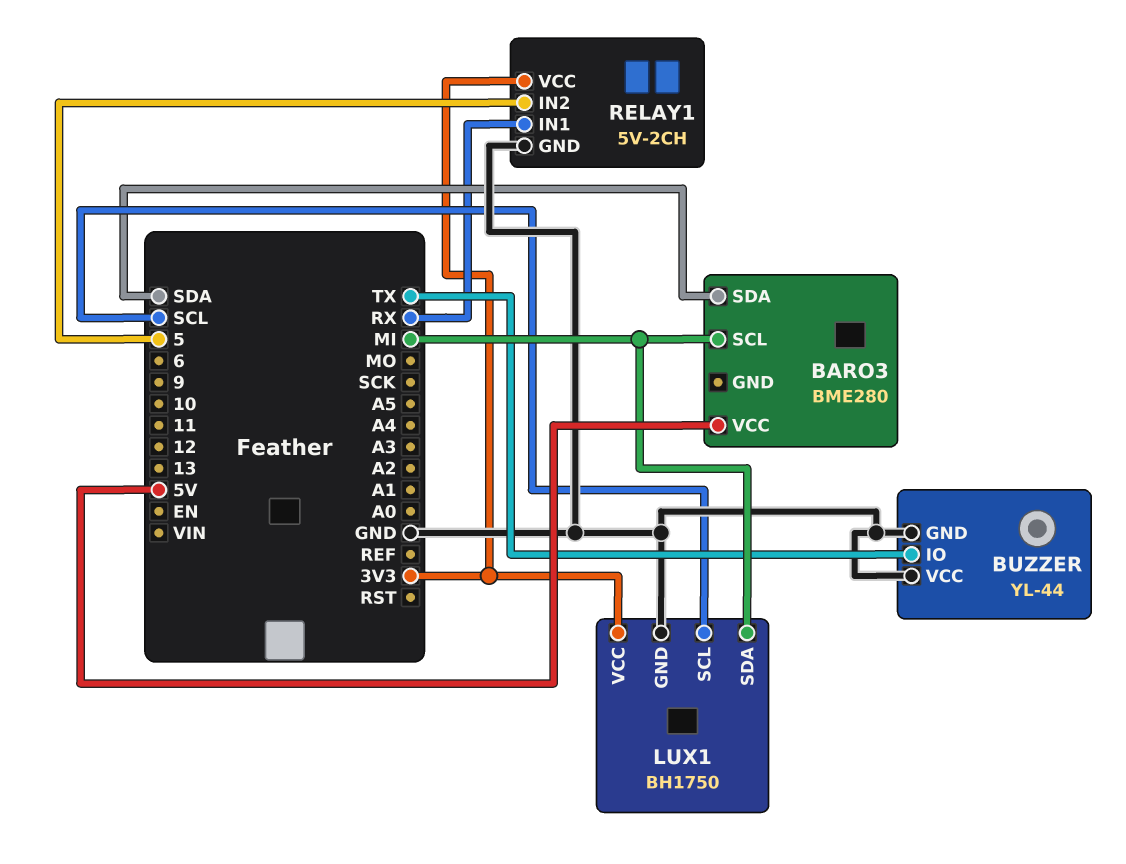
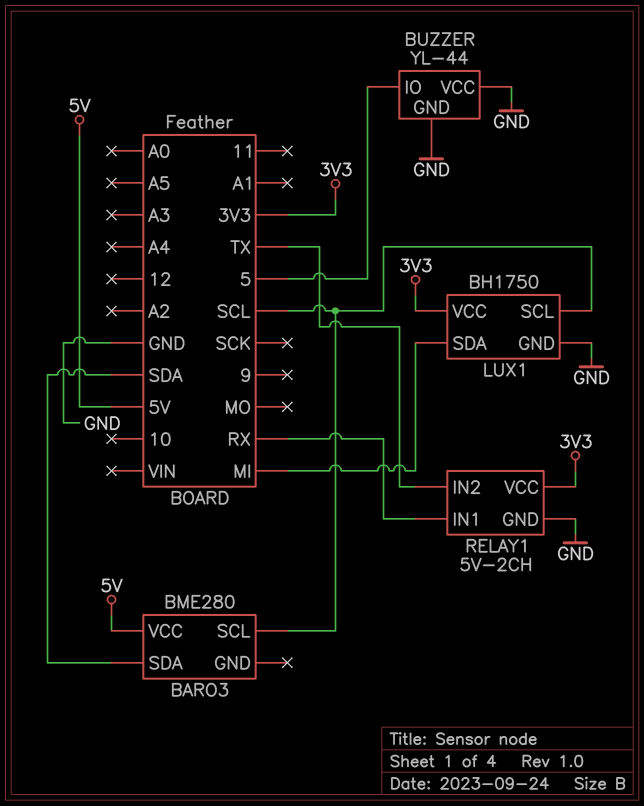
BARO3 pin SCL: MI -> SCL
BUZZER pin IO: TX -> 5
RELAY1 pin IN2: 5 -> TX

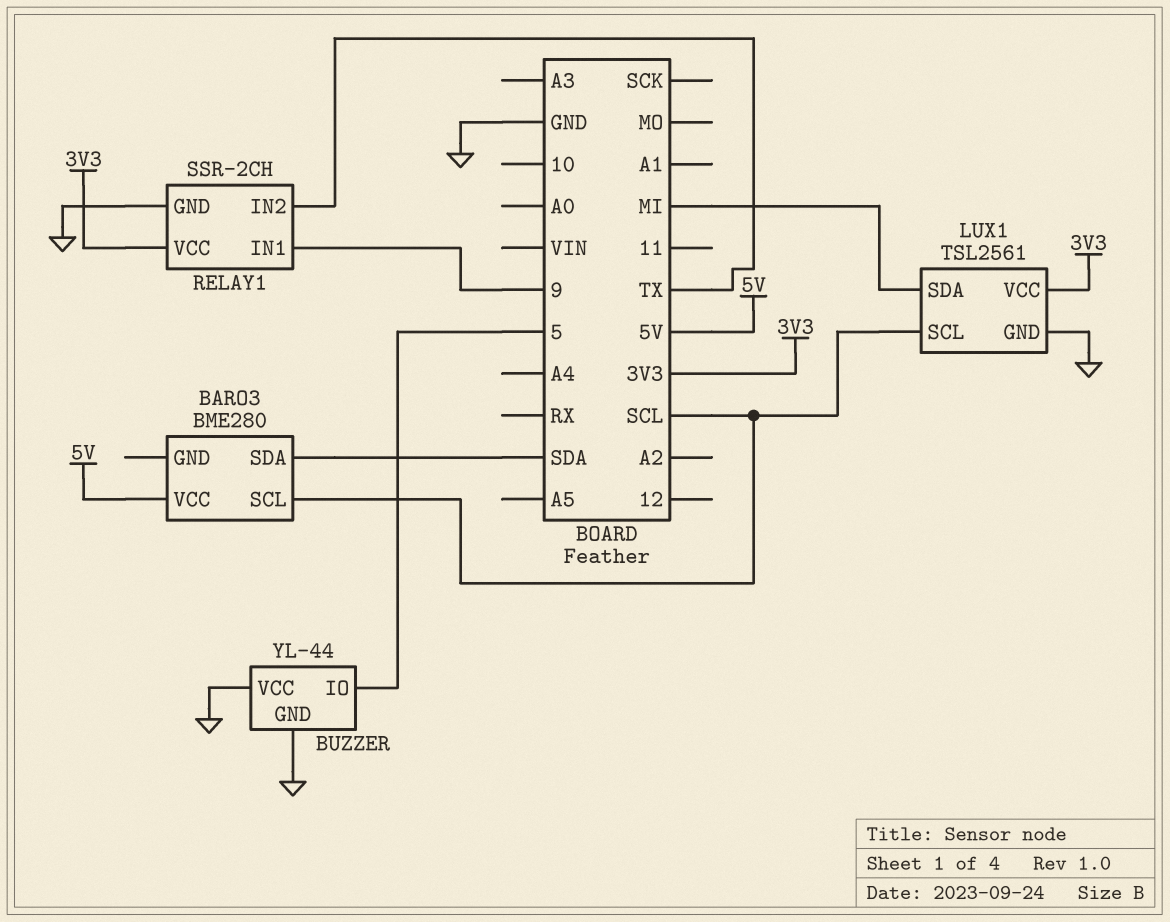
LUX1: BH1750 -> TSL2561
RELAY1: 5V-2CH -> SSR-2CH
RELAY1 pin IN1: RX -> 9

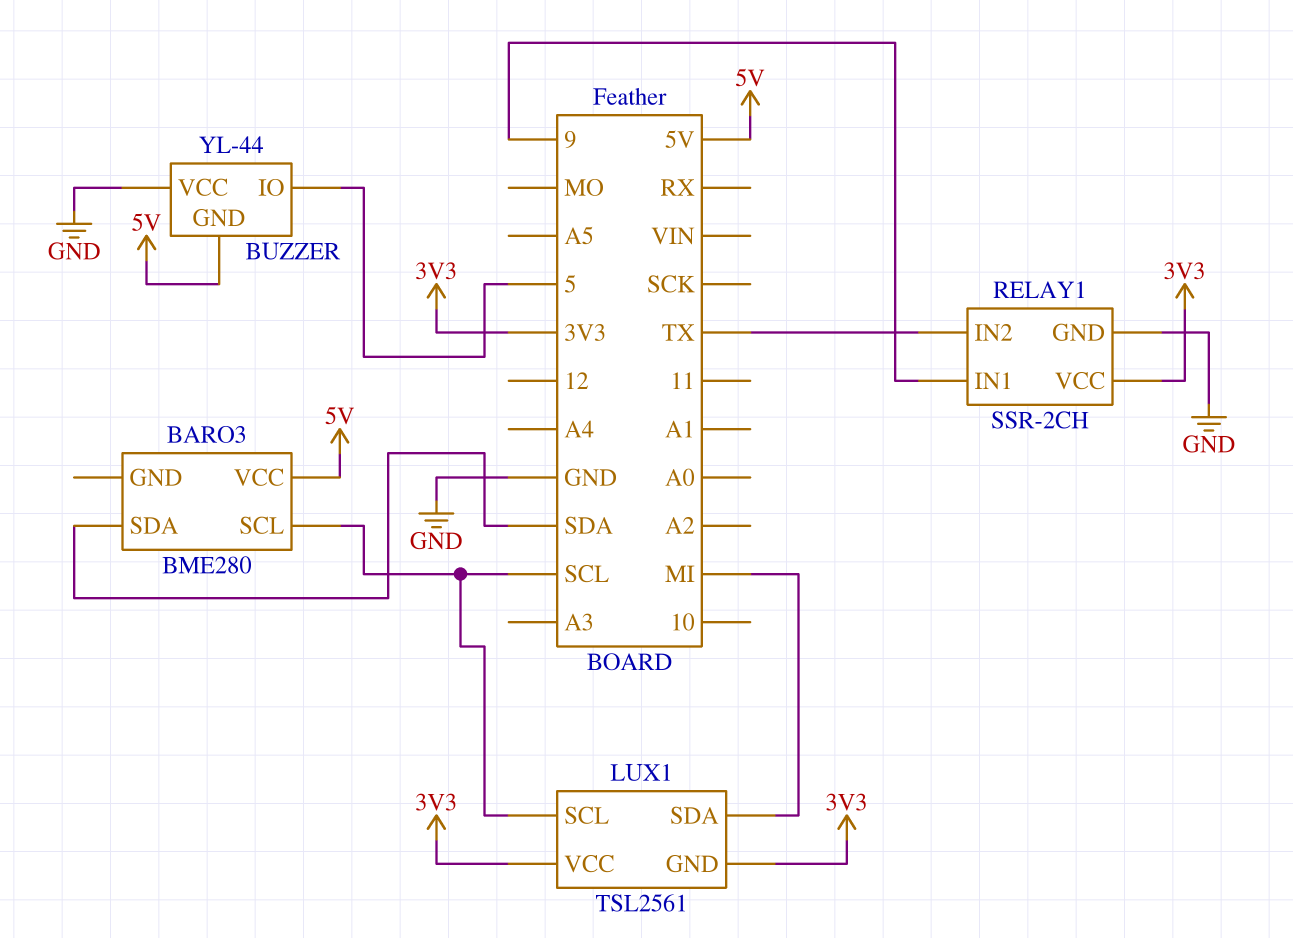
BUZZER pin GND: GND -> 5V
LUX1 pin GND: GND -> 3V3

